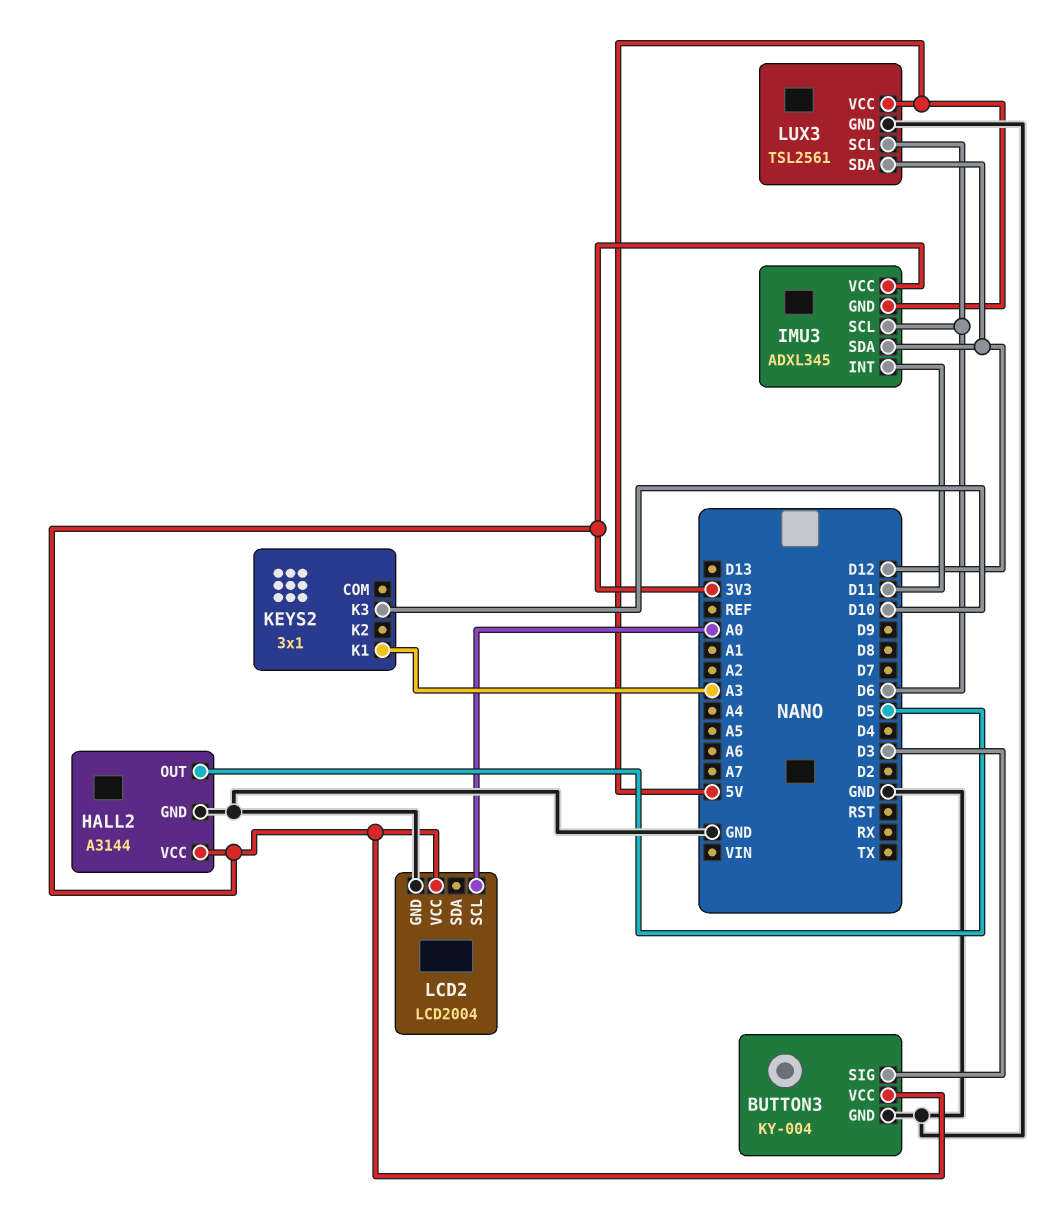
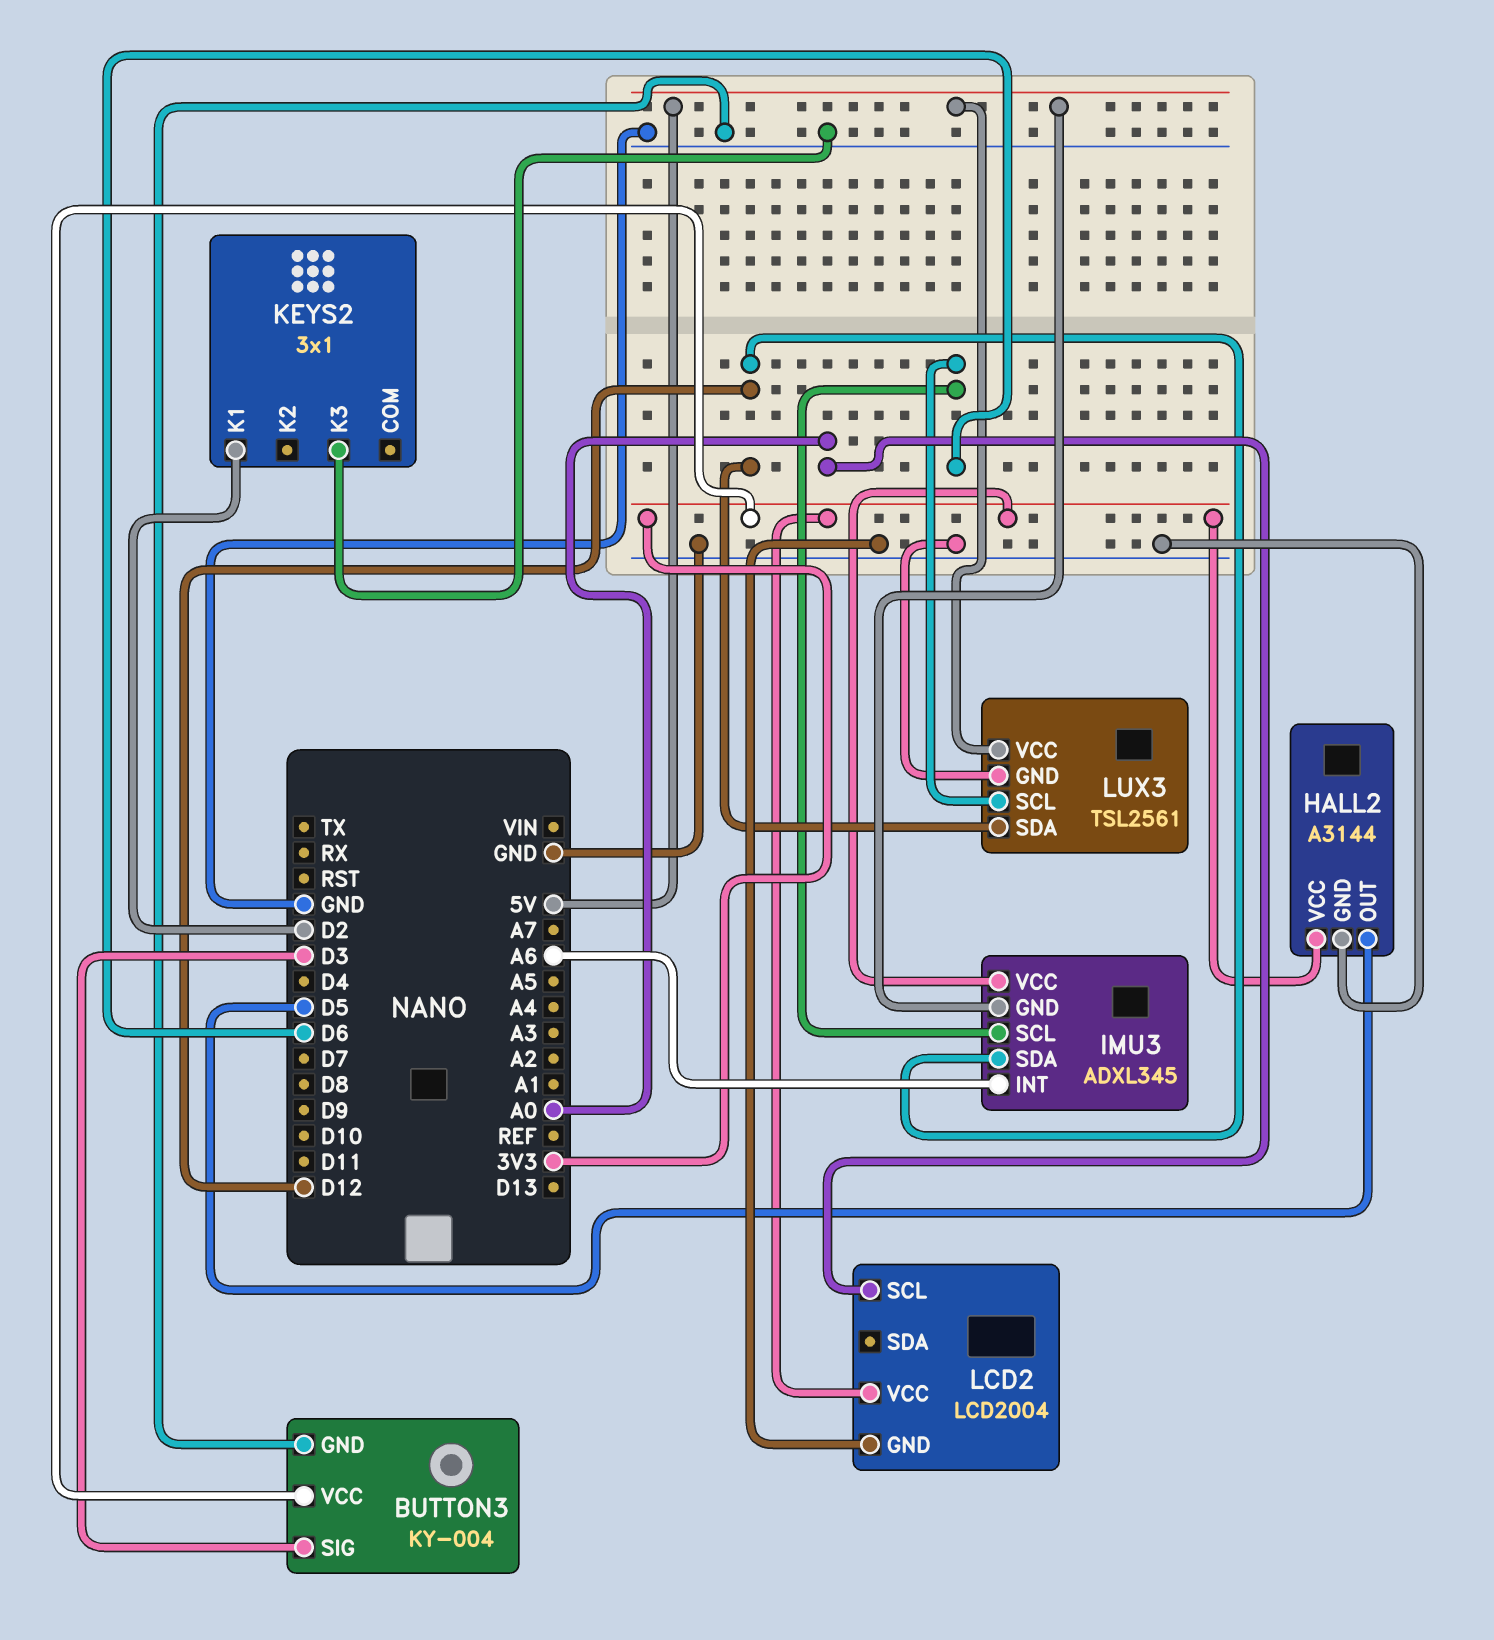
IMU3 pin INT: D11 -> A6
KEYS2 pin K1: A3 -> D2
KEYS2 pin K3: D10 -> GND

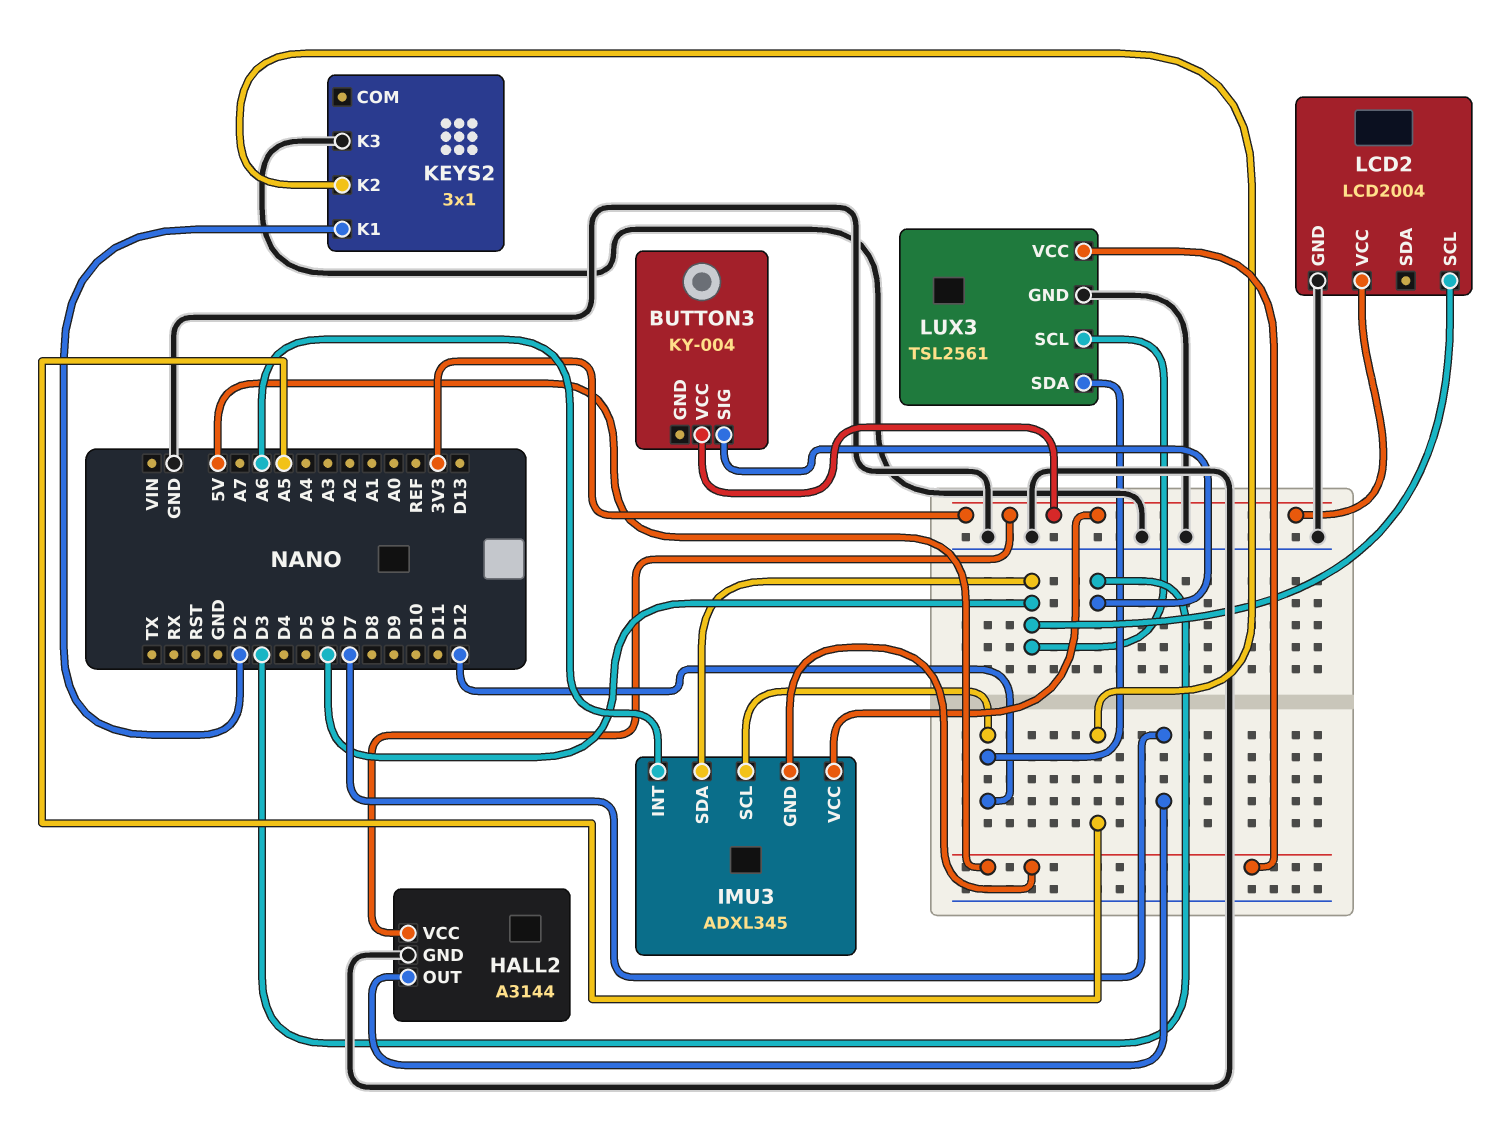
BUTTON3 pin GND: GND -> none
HALL2 pin OUT: D5 -> D7
IMU3 pin SCL: D6 -> D12
IMU3 pin SDA: D12 -> D6
KEYS2 pin K2: none -> A5
LCD2 pin SCL: A0 -> D6

